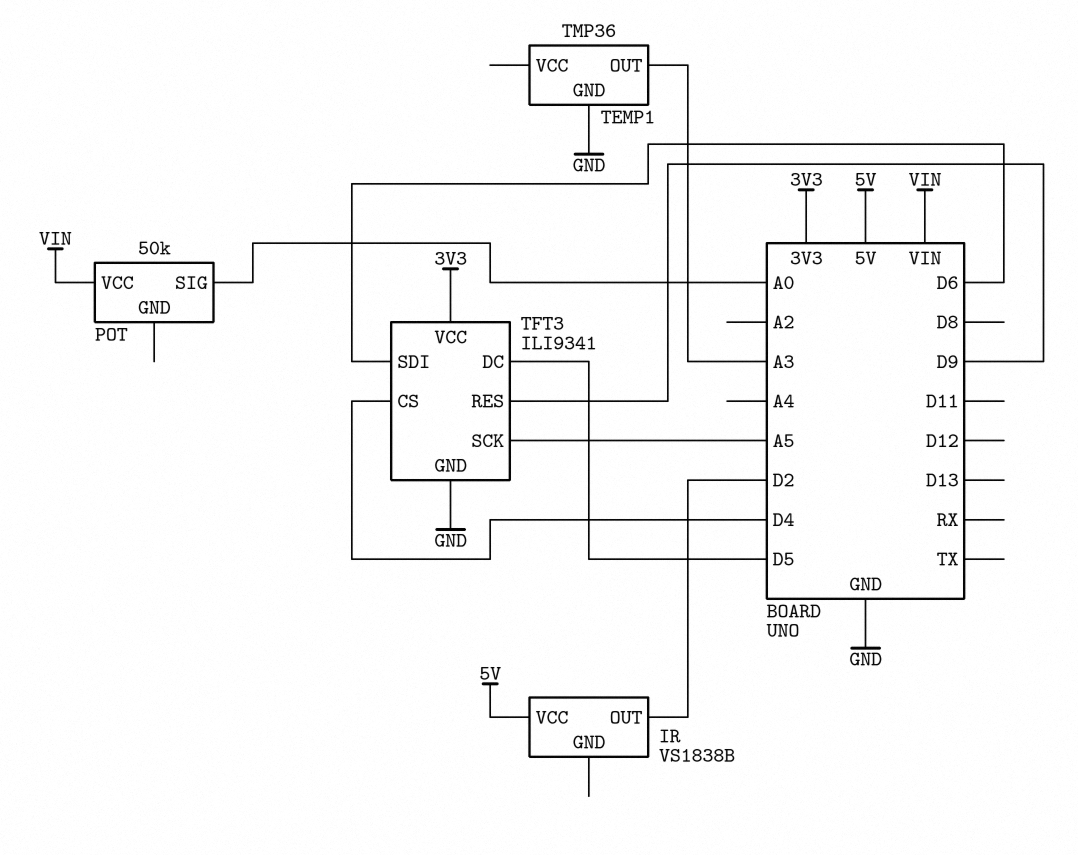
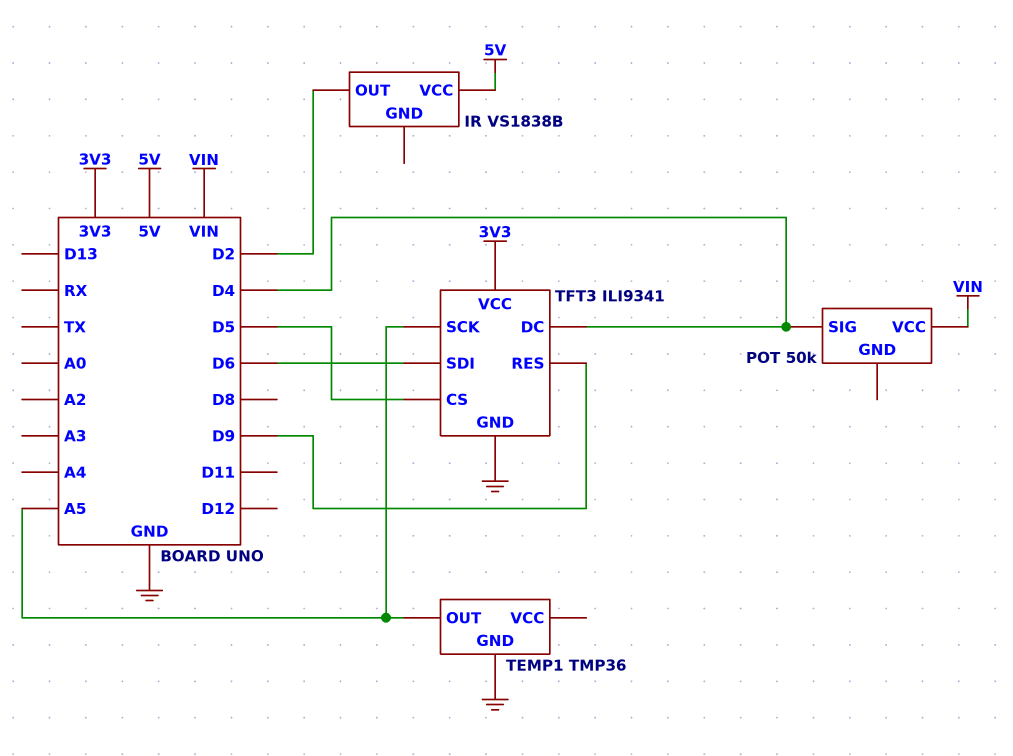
POT pin SIG: A0 -> D4
TEMP1 pin OUT: A3 -> A5
TFT3 pin CS: D4 -> D5
TFT3 pin DC: D5 -> D4

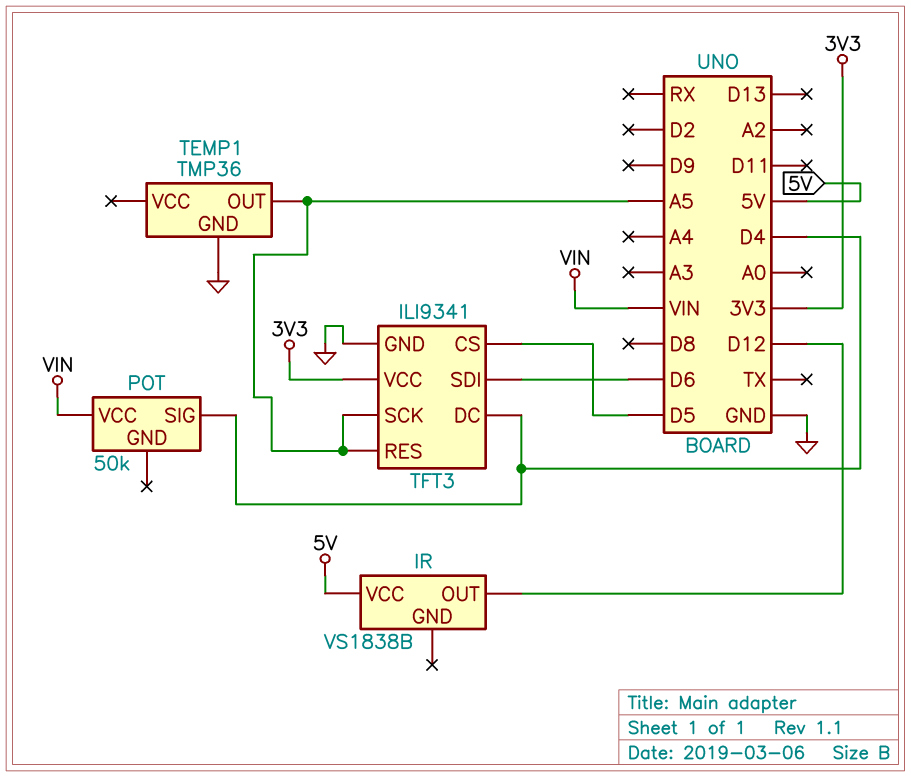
IR pin OUT: D2 -> D12
TFT3 pin RES: D9 -> A5

